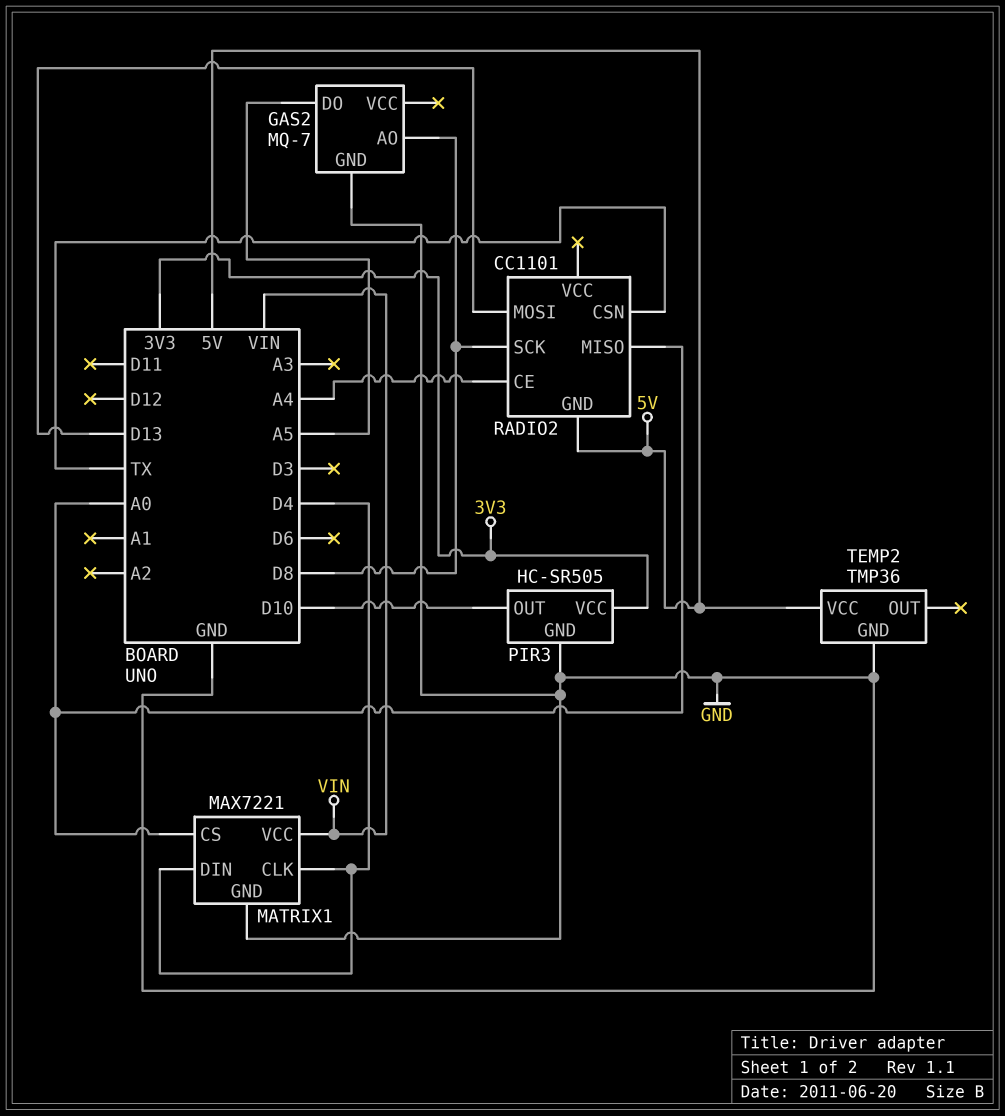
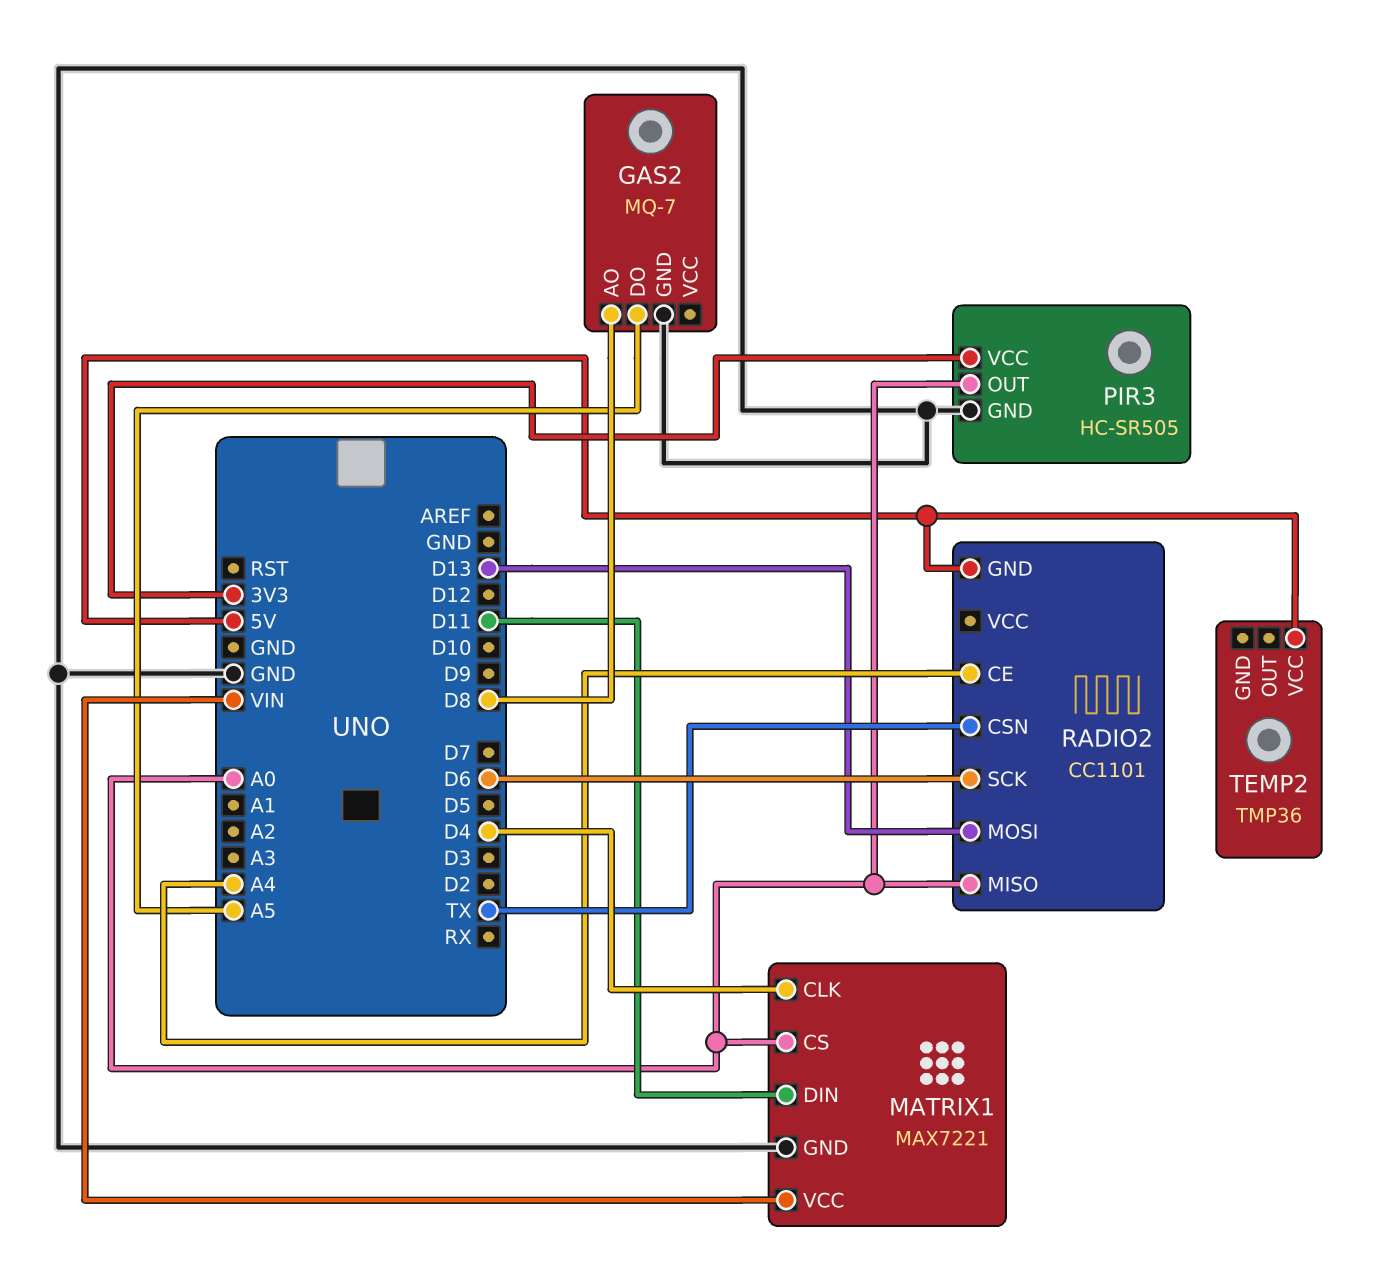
MATRIX1 pin DIN: D4 -> D11
PIR3 pin OUT: D10 -> A0
RADIO2 pin SCK: D8 -> D6
TEMP2 pin GND: GND -> none

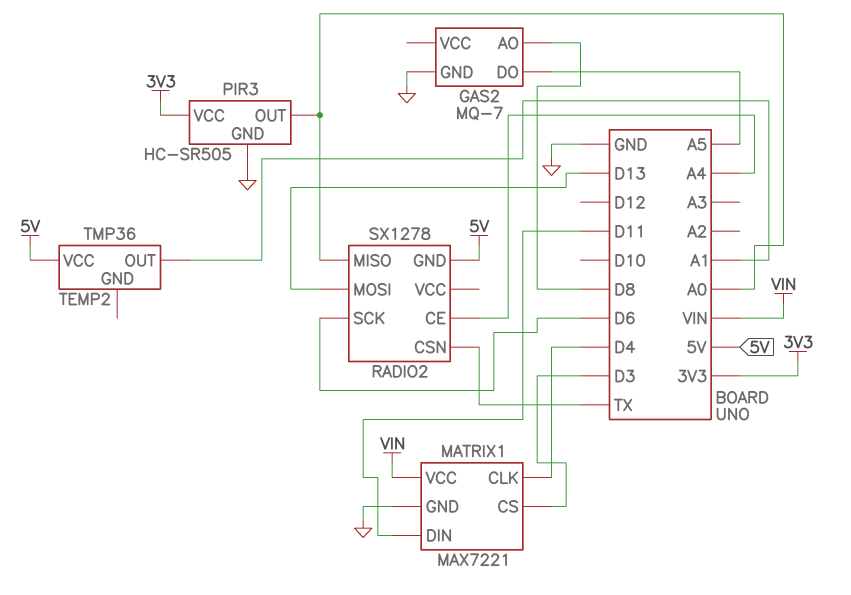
MATRIX1 pin CS: A0 -> D3
RADIO2: CC1101 -> SX1278
TEMP2 pin OUT: none -> A1

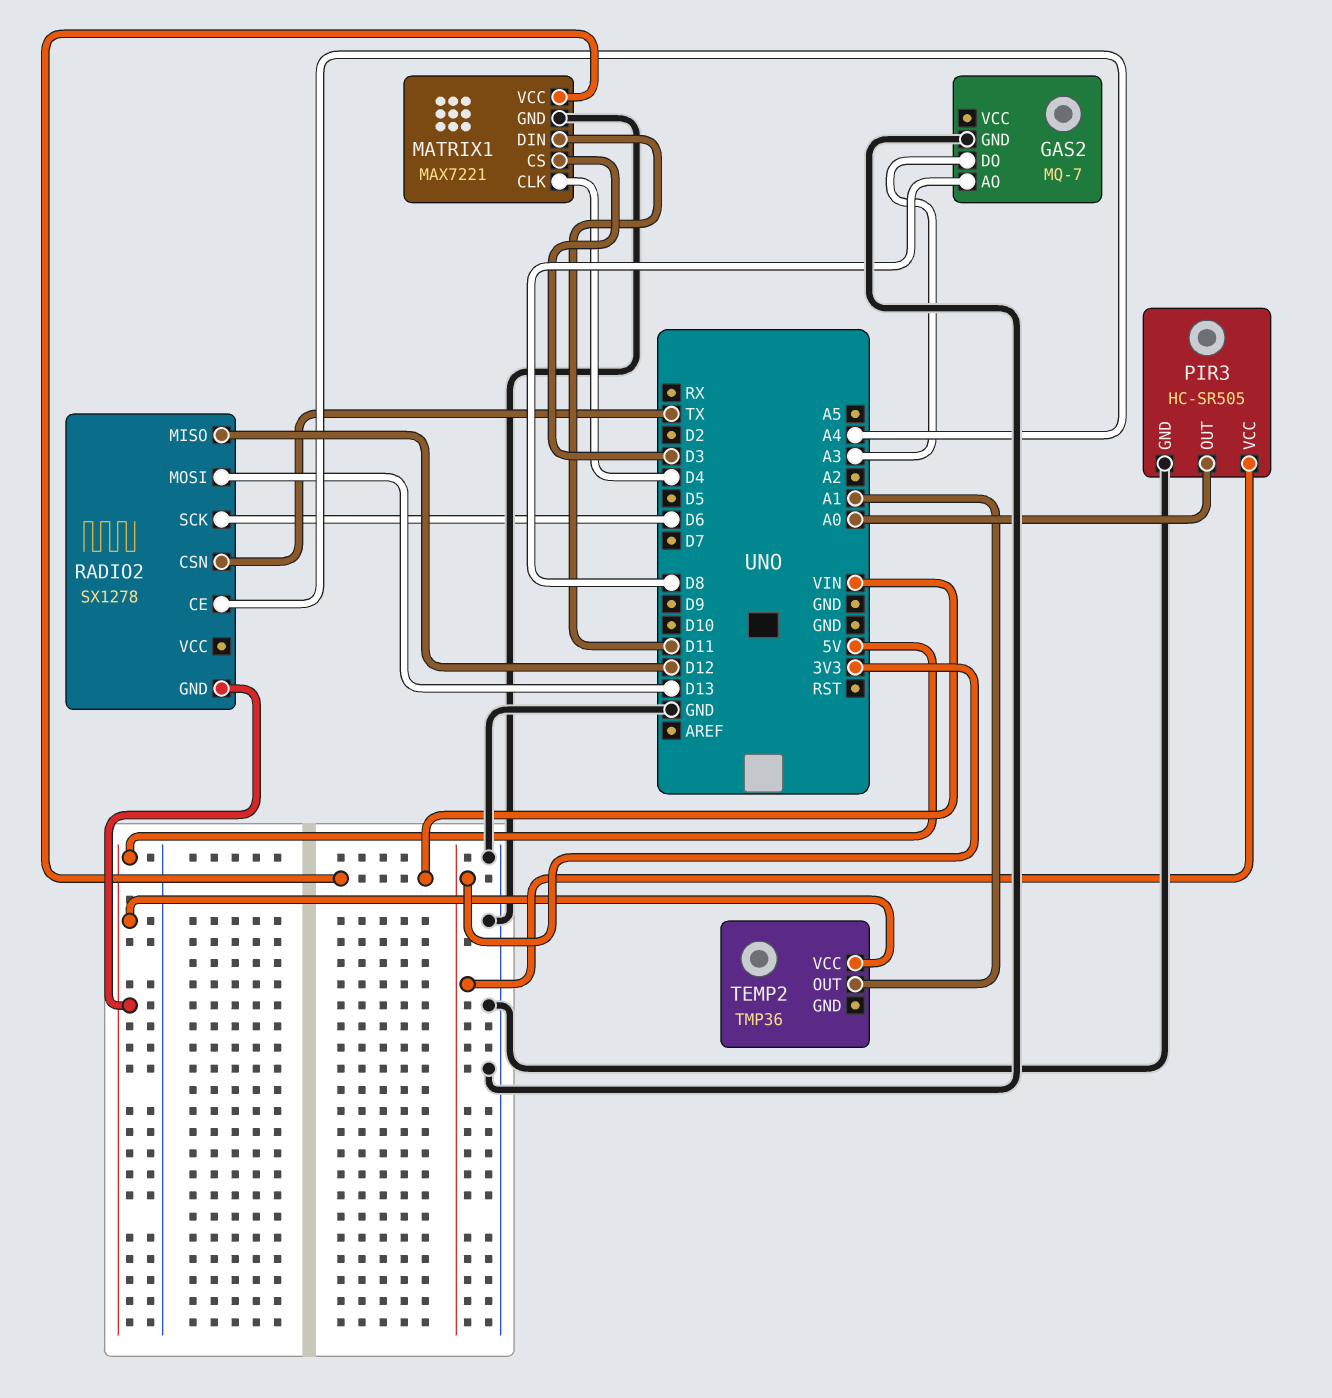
GAS2 pin DO: A5 -> A3
RADIO2 pin MISO: A0 -> D12

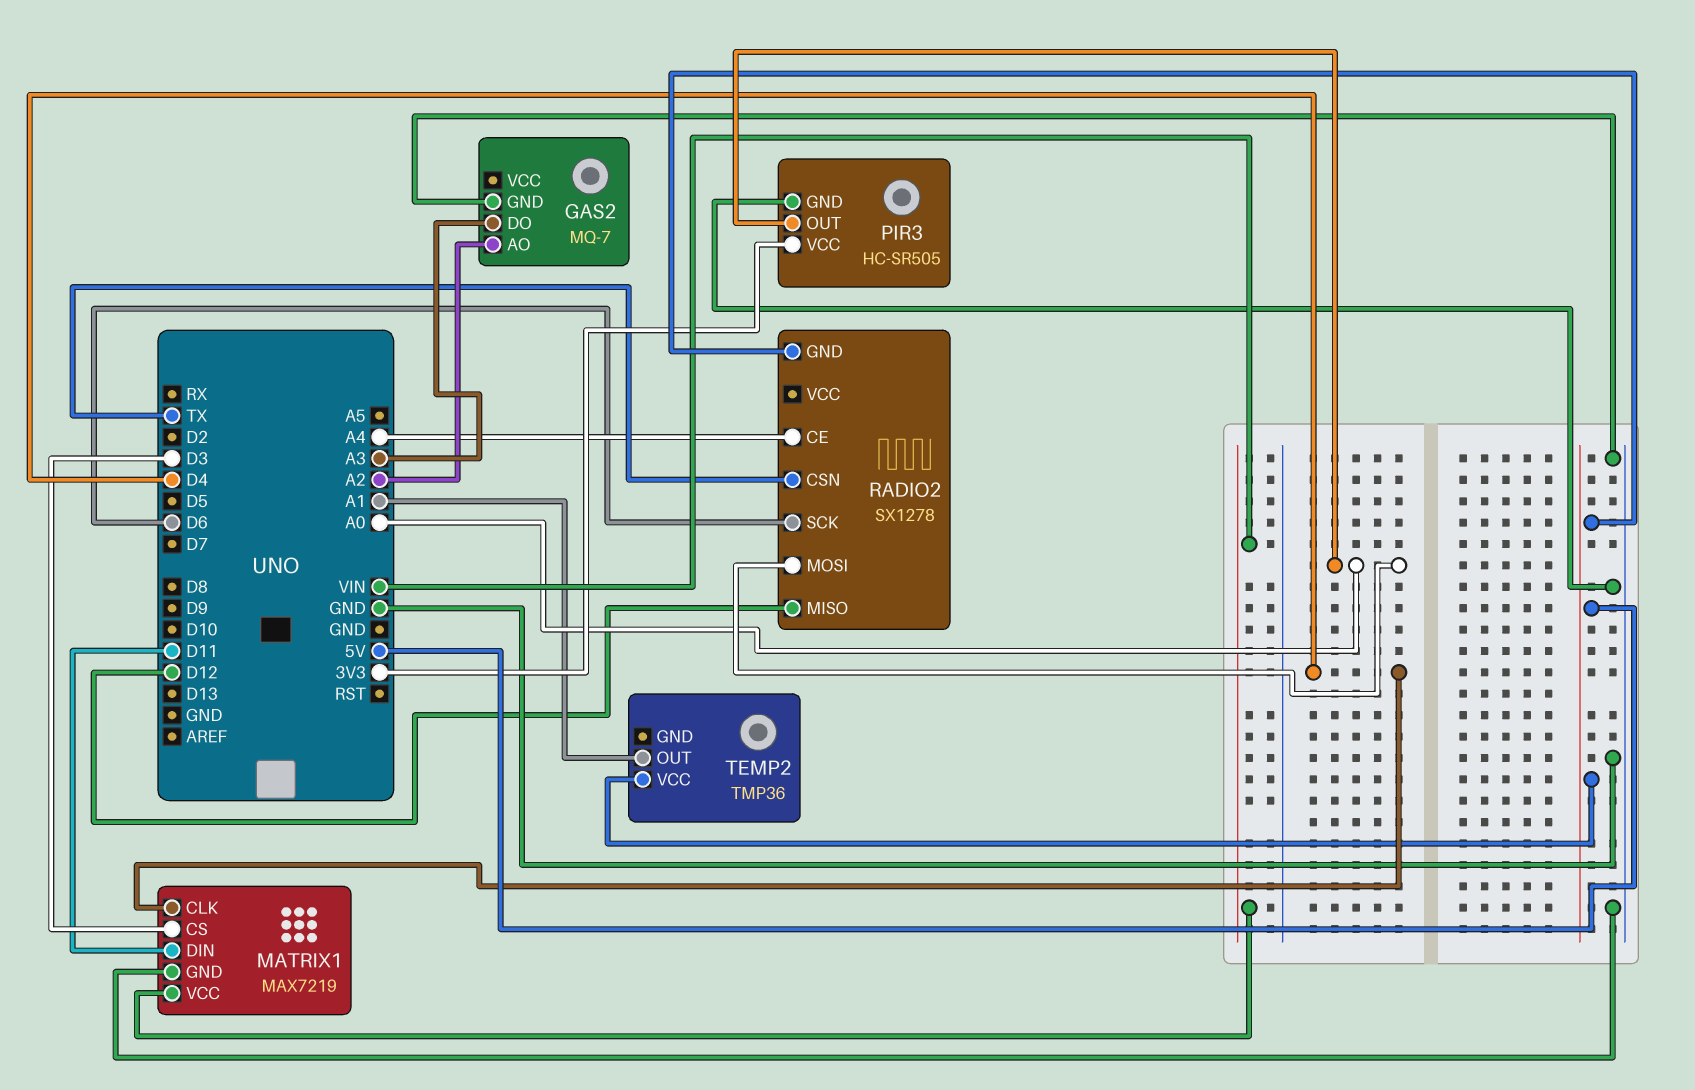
GAS2 pin AO: D8 -> A2
MATRIX1: MAX7221 -> MAX7219
RADIO2 pin MOSI: D13 -> A0

